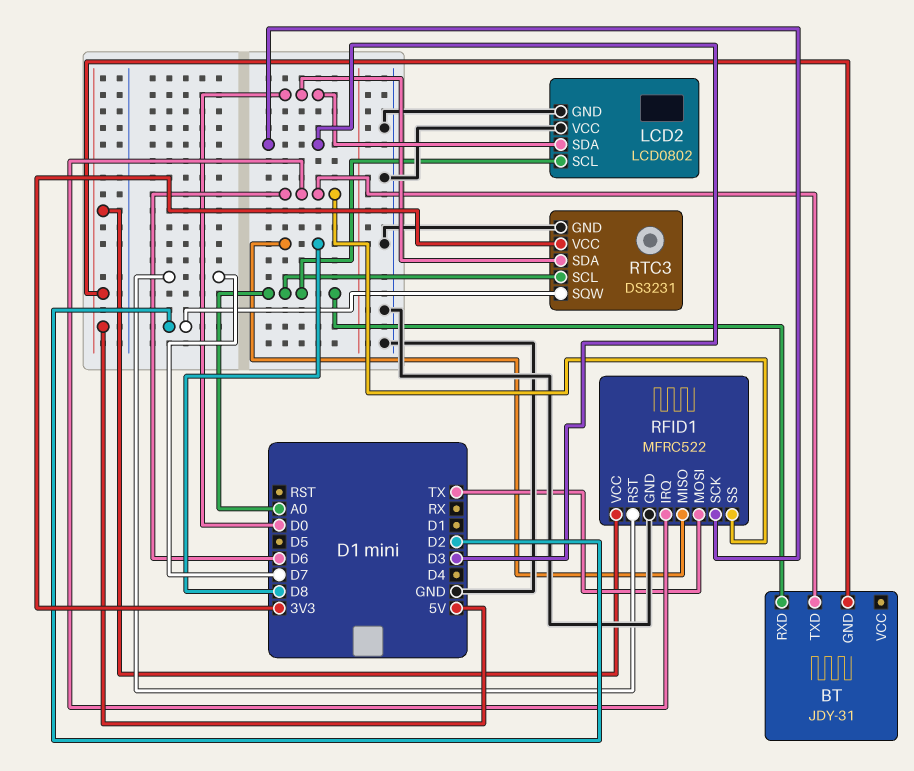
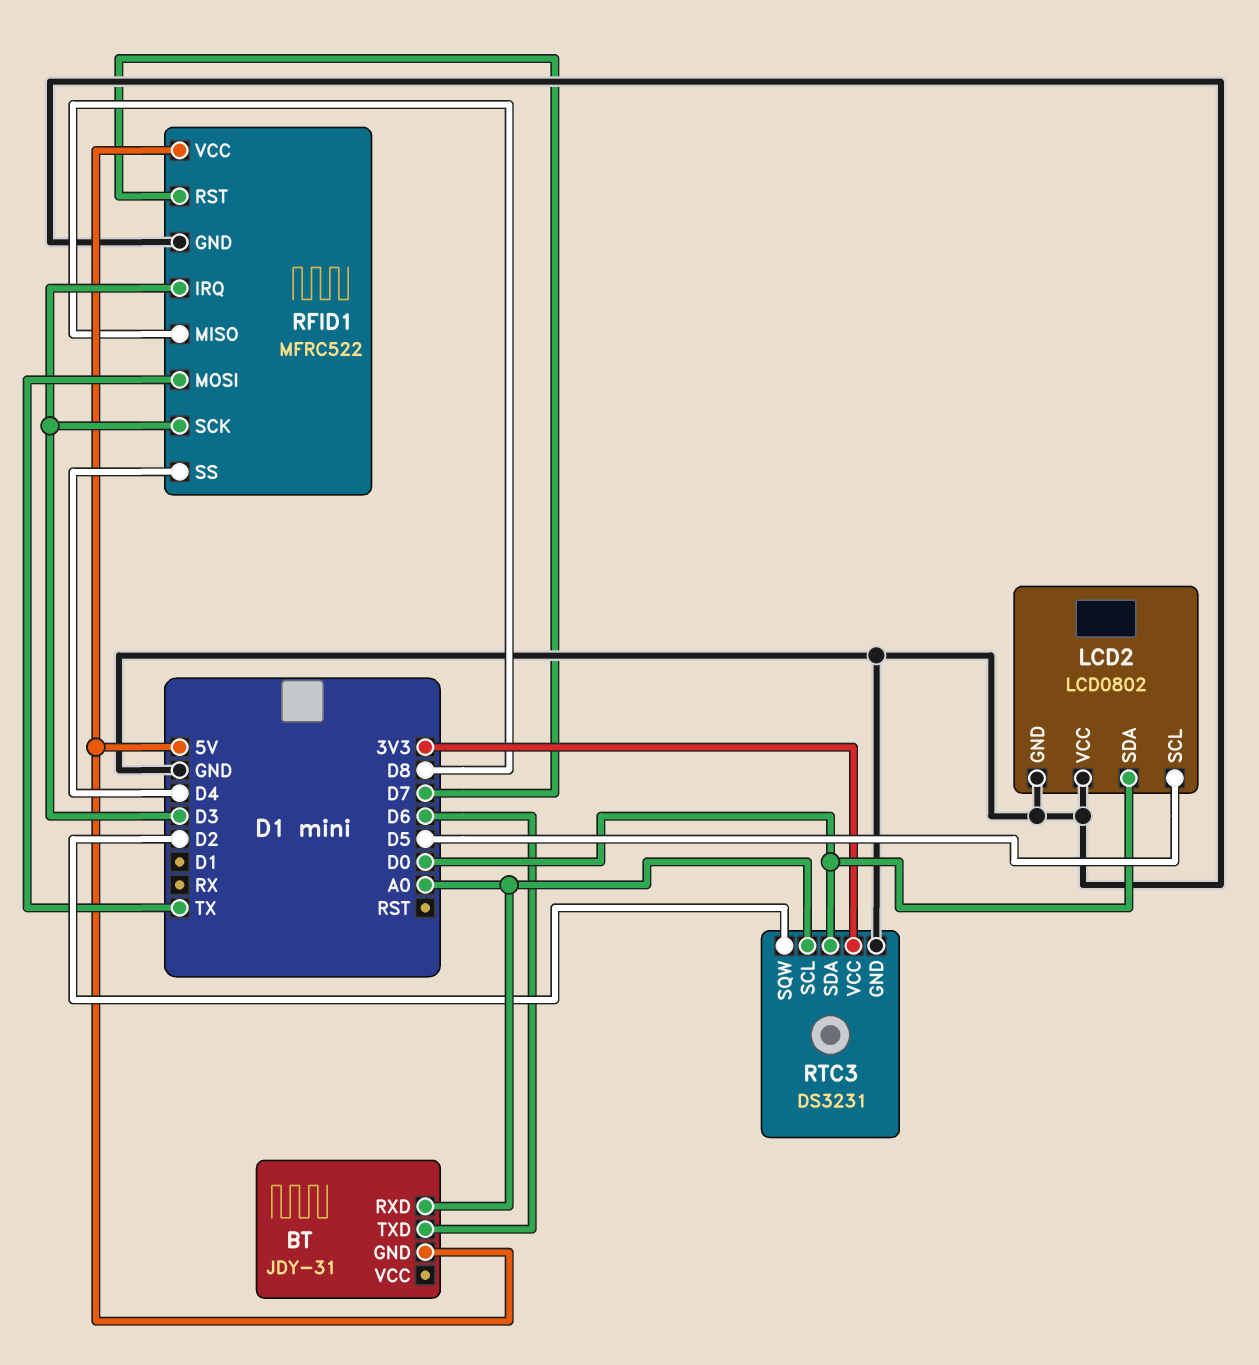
LCD2 pin SCL: A0 -> D5
RFID1 pin IRQ: D6 -> D3
RFID1 pin SS: D6 -> D4

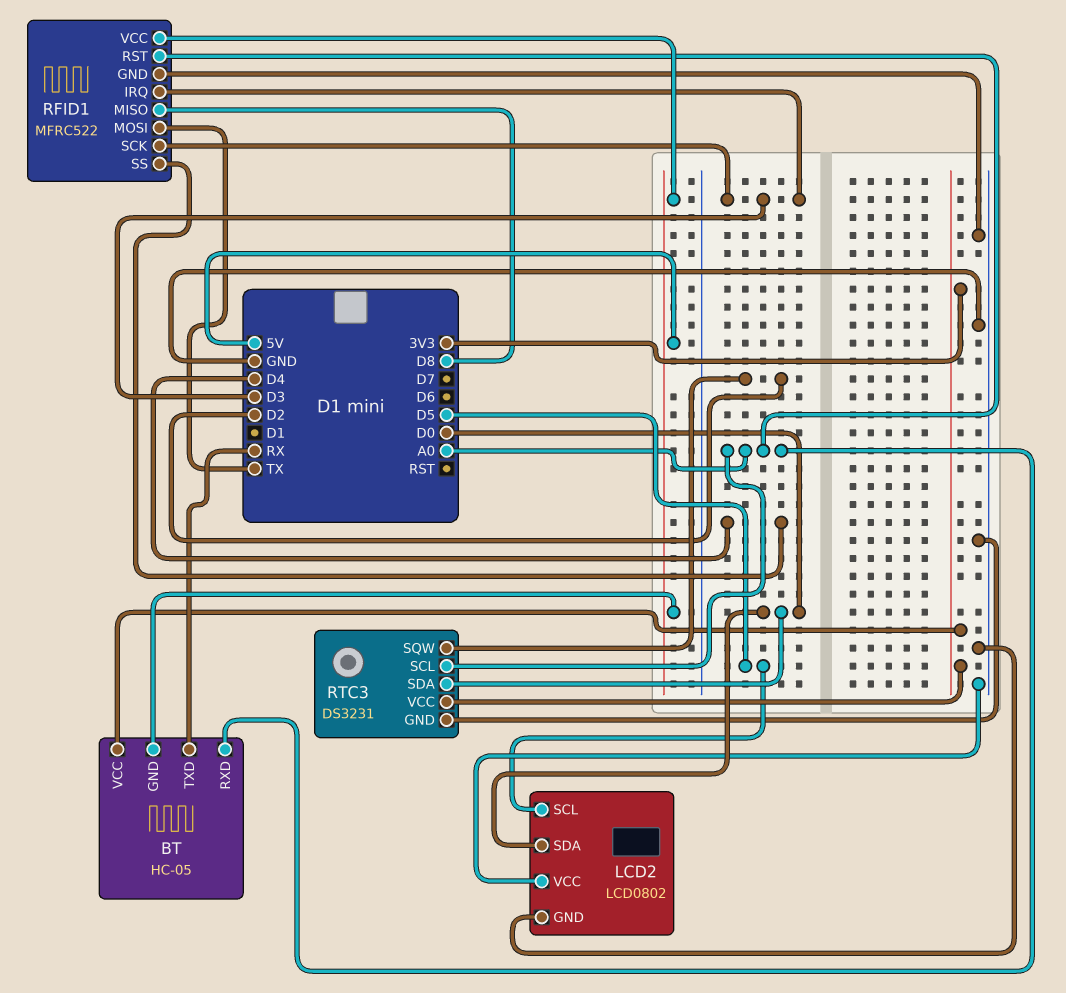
BT: JDY-31 -> HC-05
BT pin TXD: D6 -> RX
BT pin VCC: none -> 3V3
RFID1 pin RST: D7 -> A0

